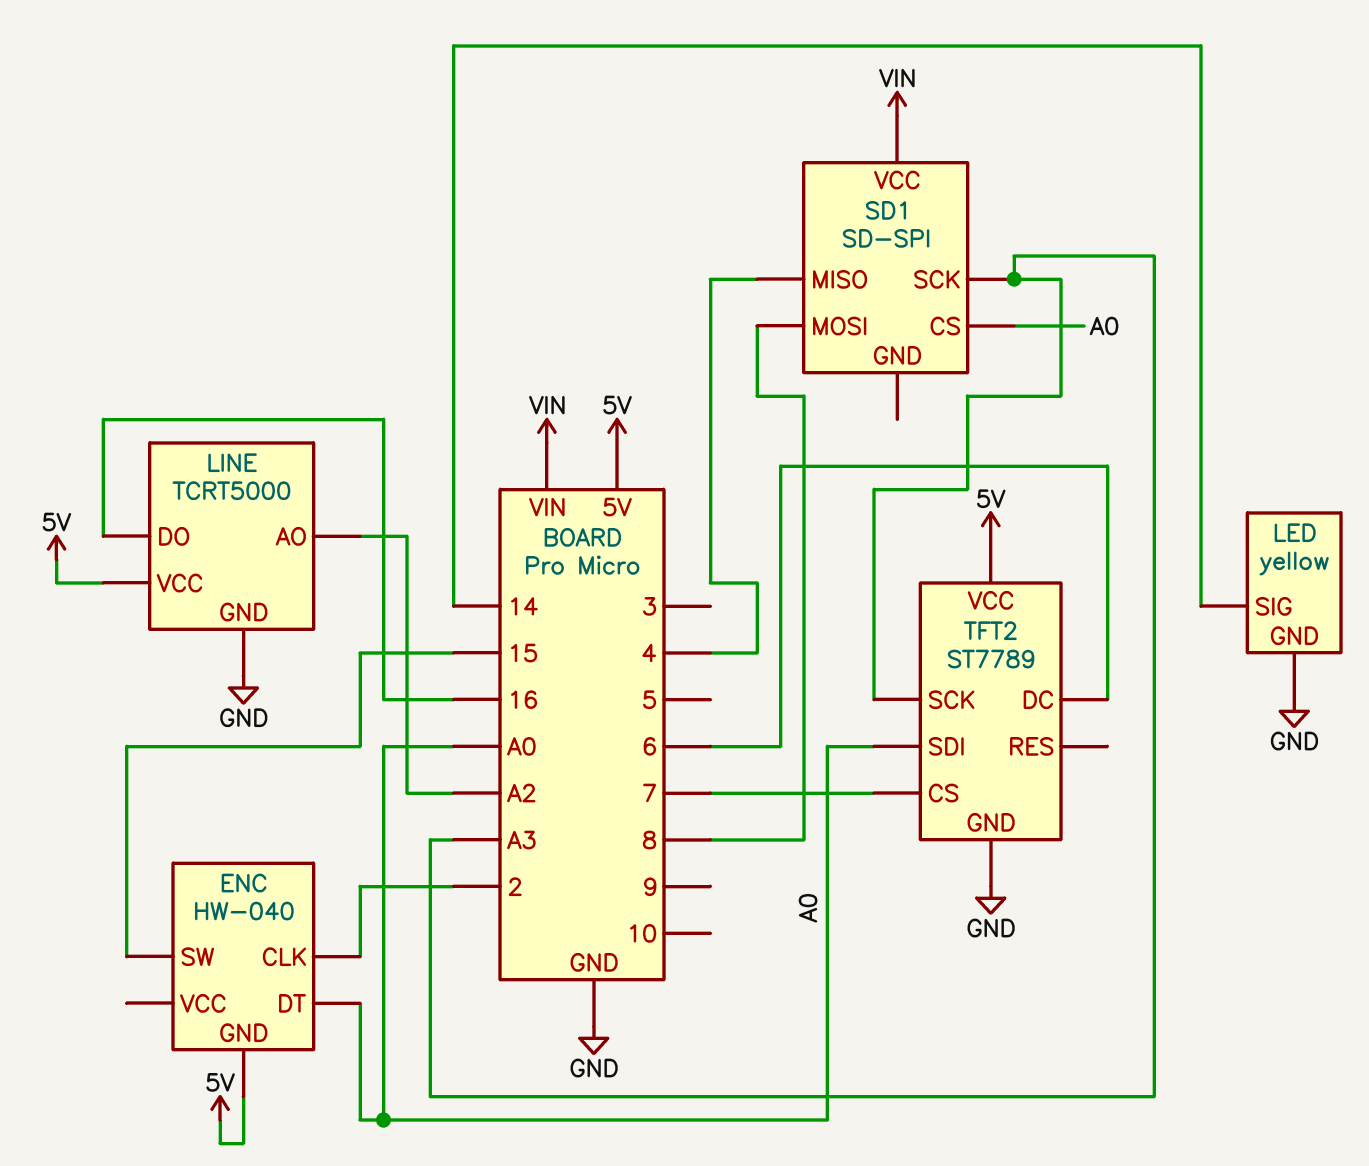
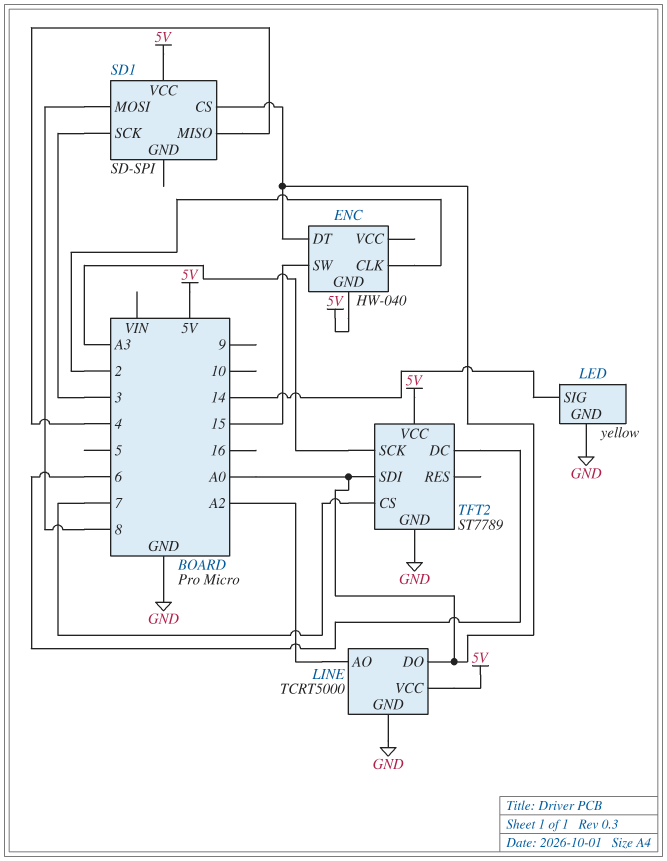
LINE pin DO: 16 -> A0
SD1 pin SCK: A3 -> 3
SD1 pin VCC: VIN -> 5V

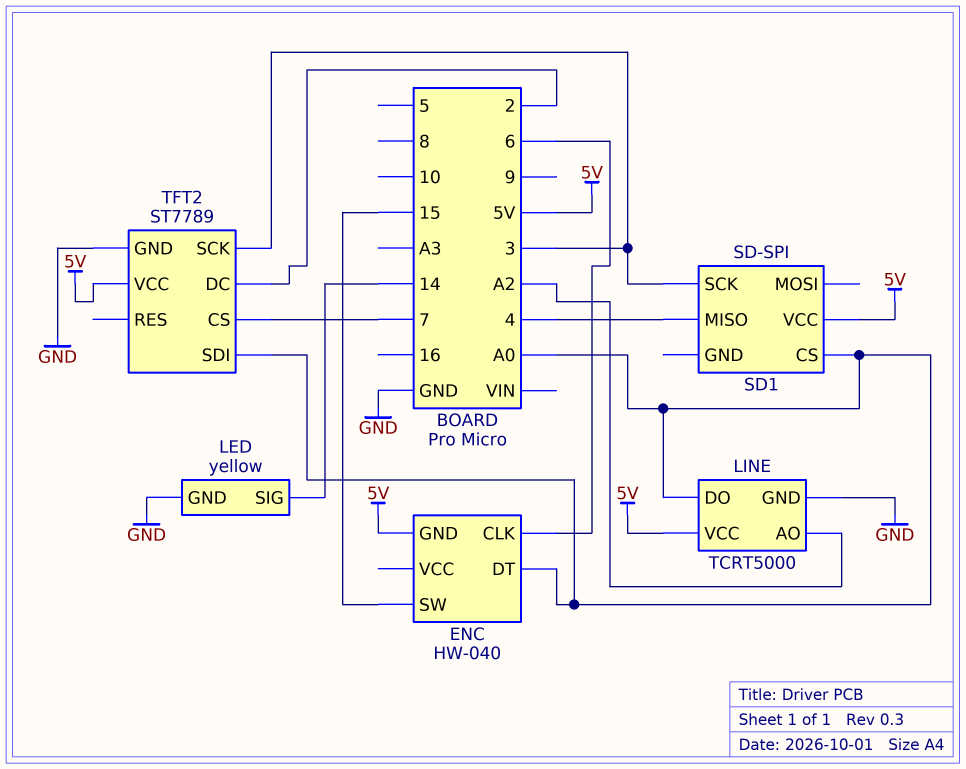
ENC pin CLK: 2 -> 6
SD1 pin MOSI: 8 -> none
TFT2 pin DC: 6 -> 2
TFT2 pin SCK: A3 -> 3

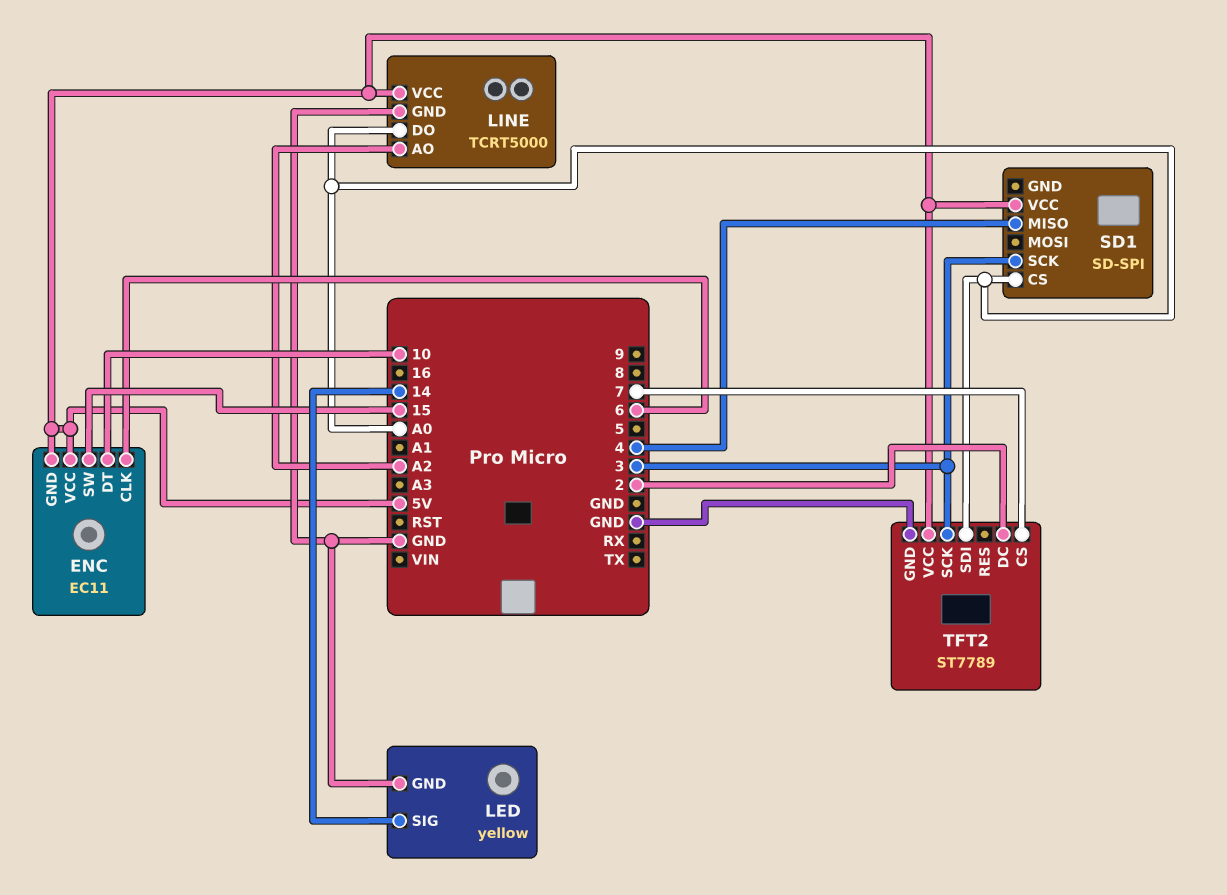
ENC: HW-040 -> EC11
ENC pin DT: A0 -> 10
ENC pin VCC: none -> 5V

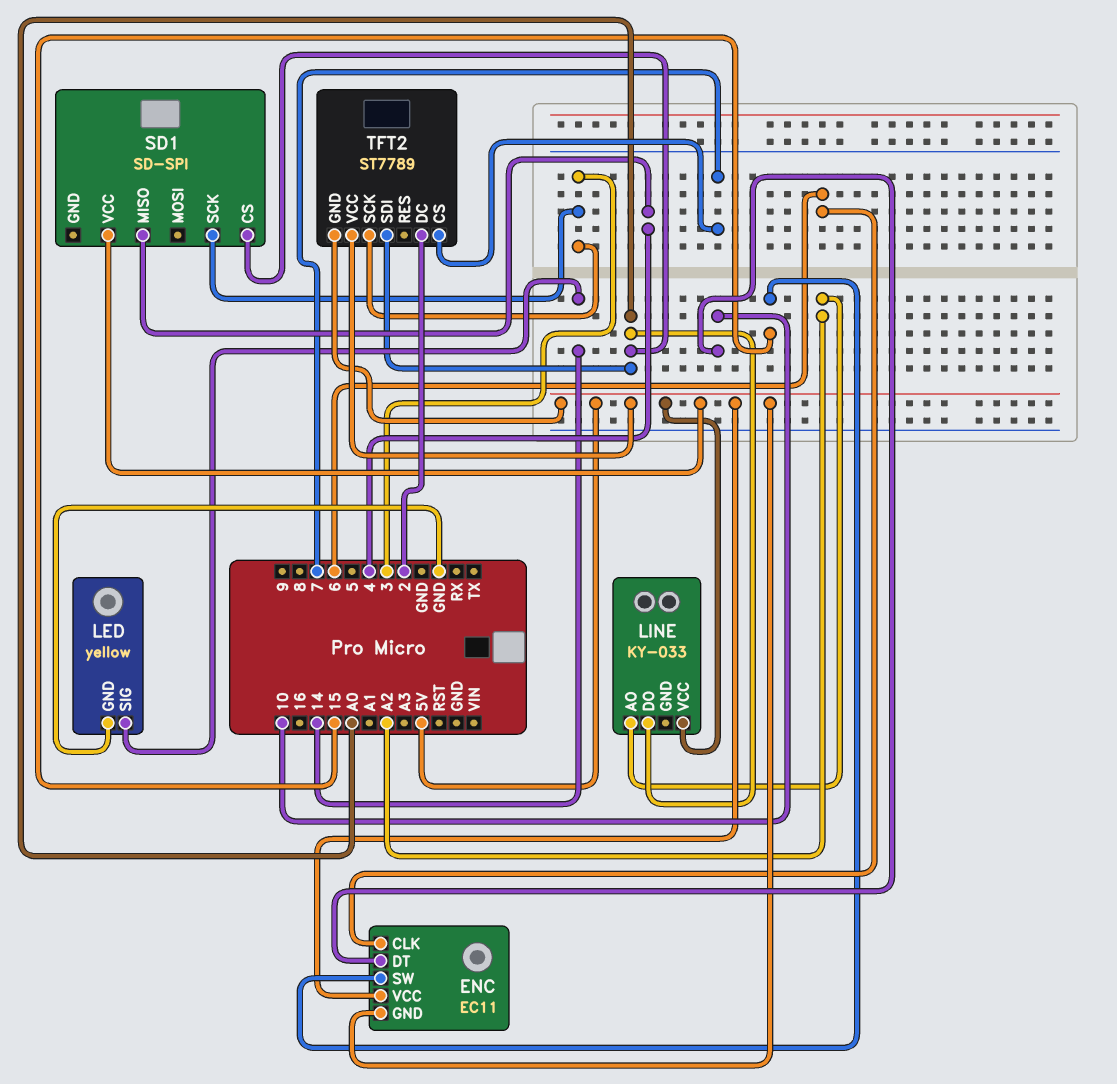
LINE: TCRT5000 -> KY-033
LINE pin GND: GND -> none
TFT2 pin GND: GND -> 5V

